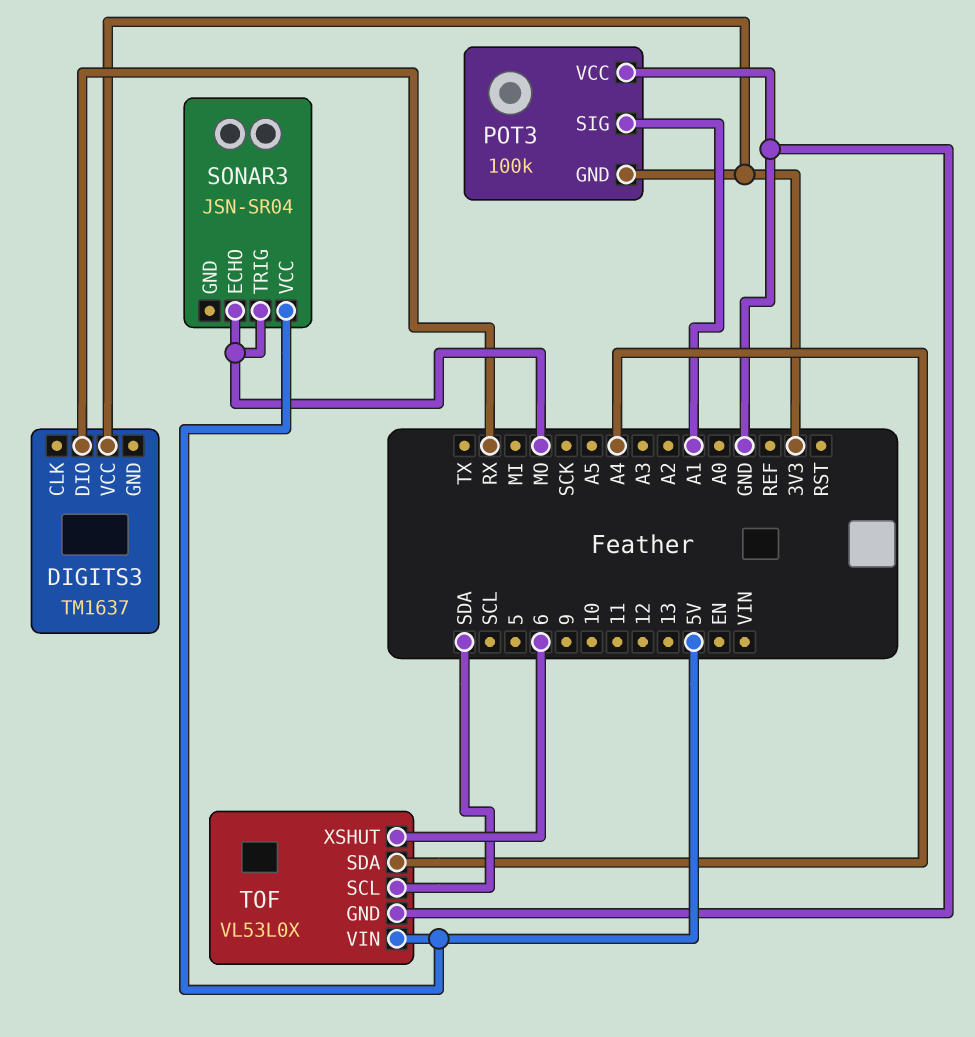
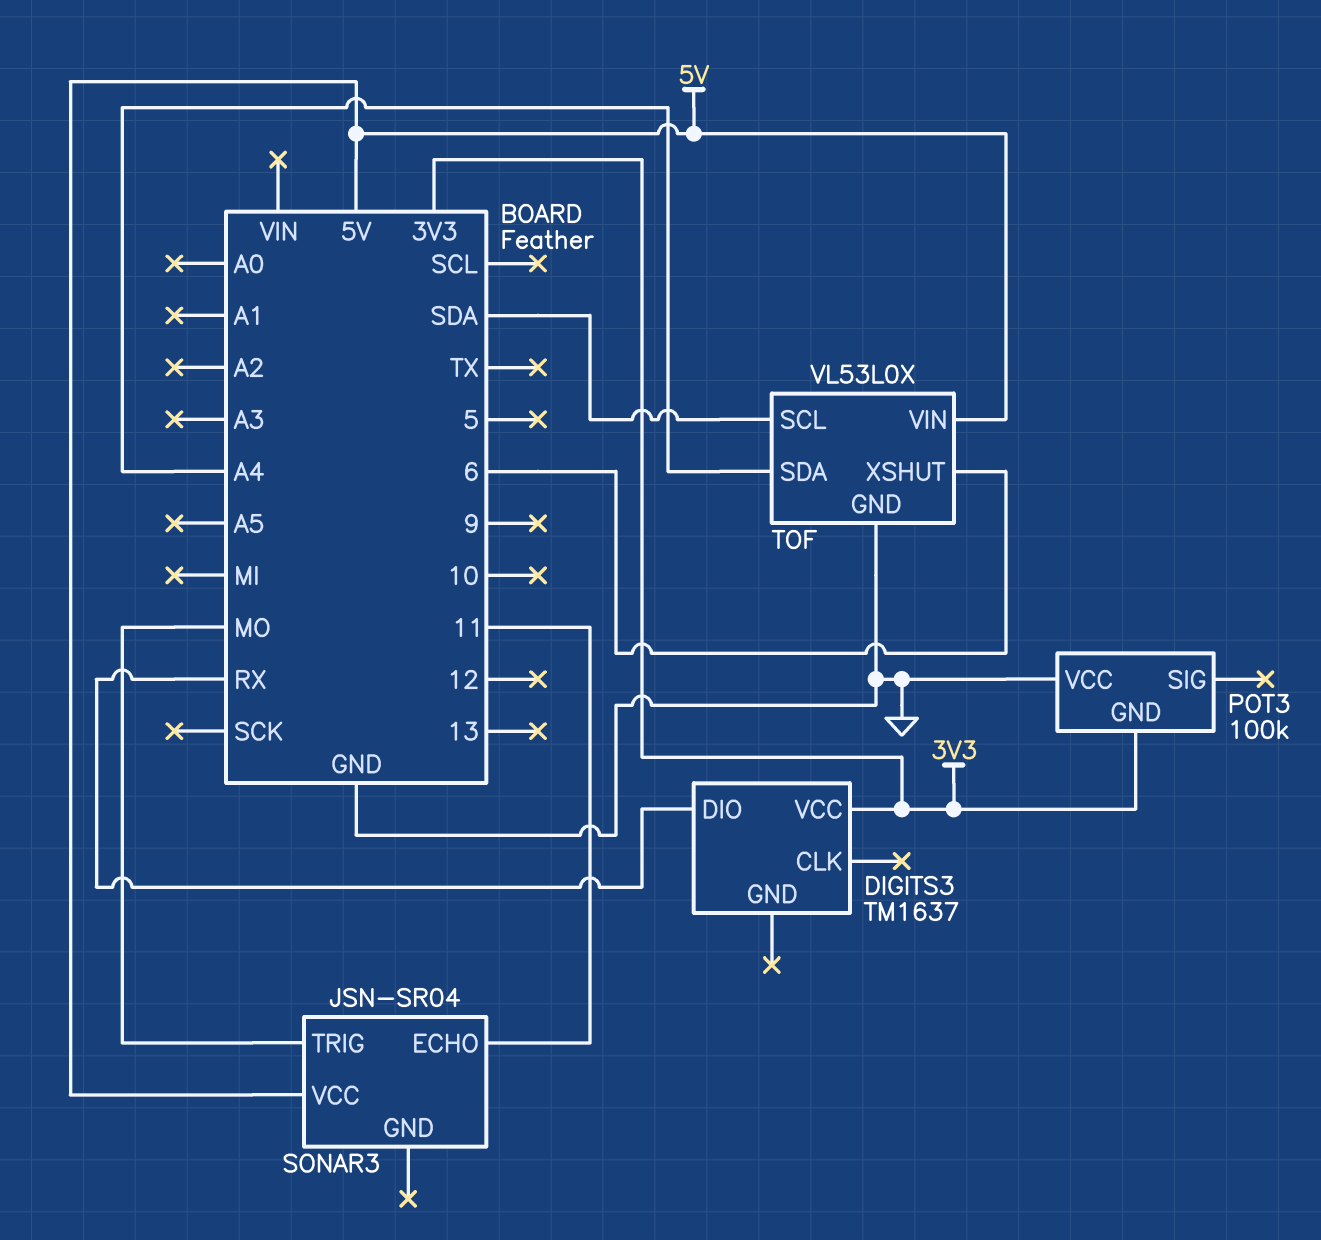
POT3 pin SIG: A1 -> none
SONAR3 pin ECHO: MO -> 11

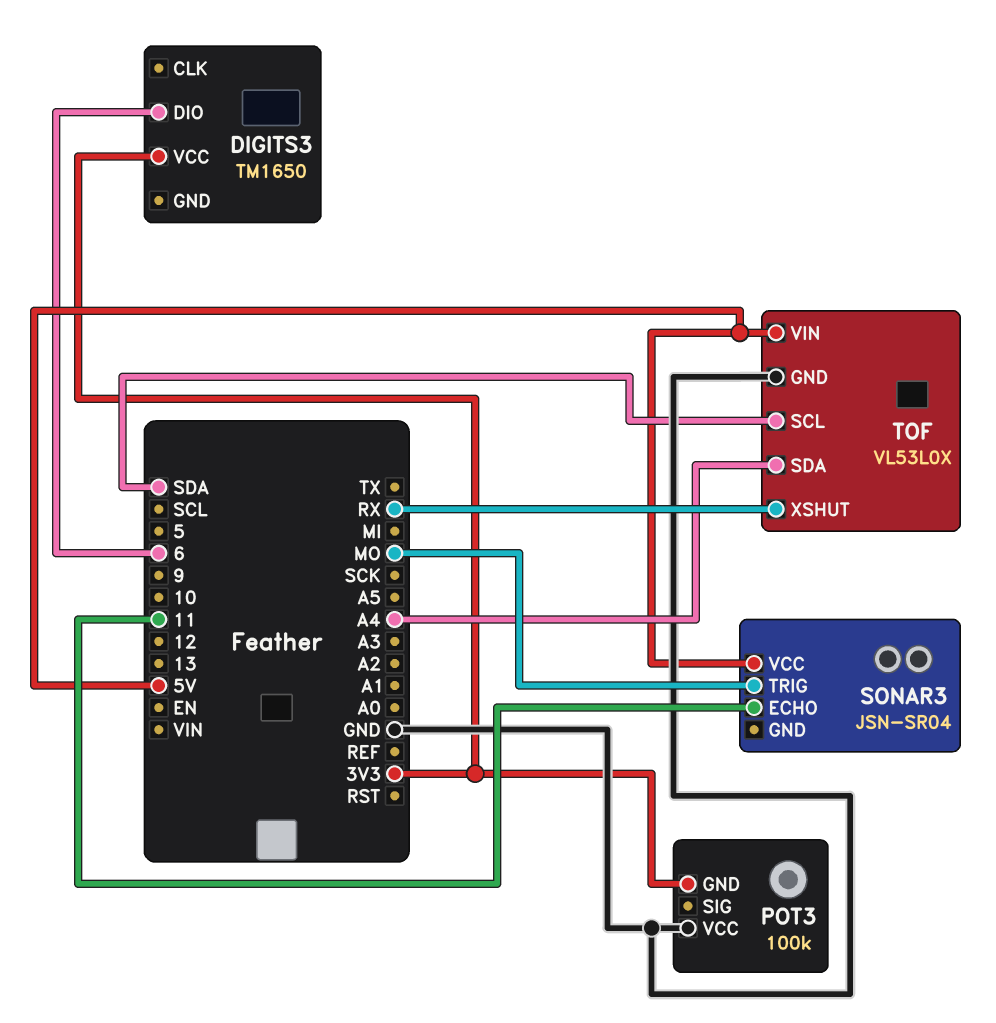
DIGITS3: TM1637 -> TM1650
DIGITS3 pin DIO: RX -> 6
TOF pin XSHUT: 6 -> RX

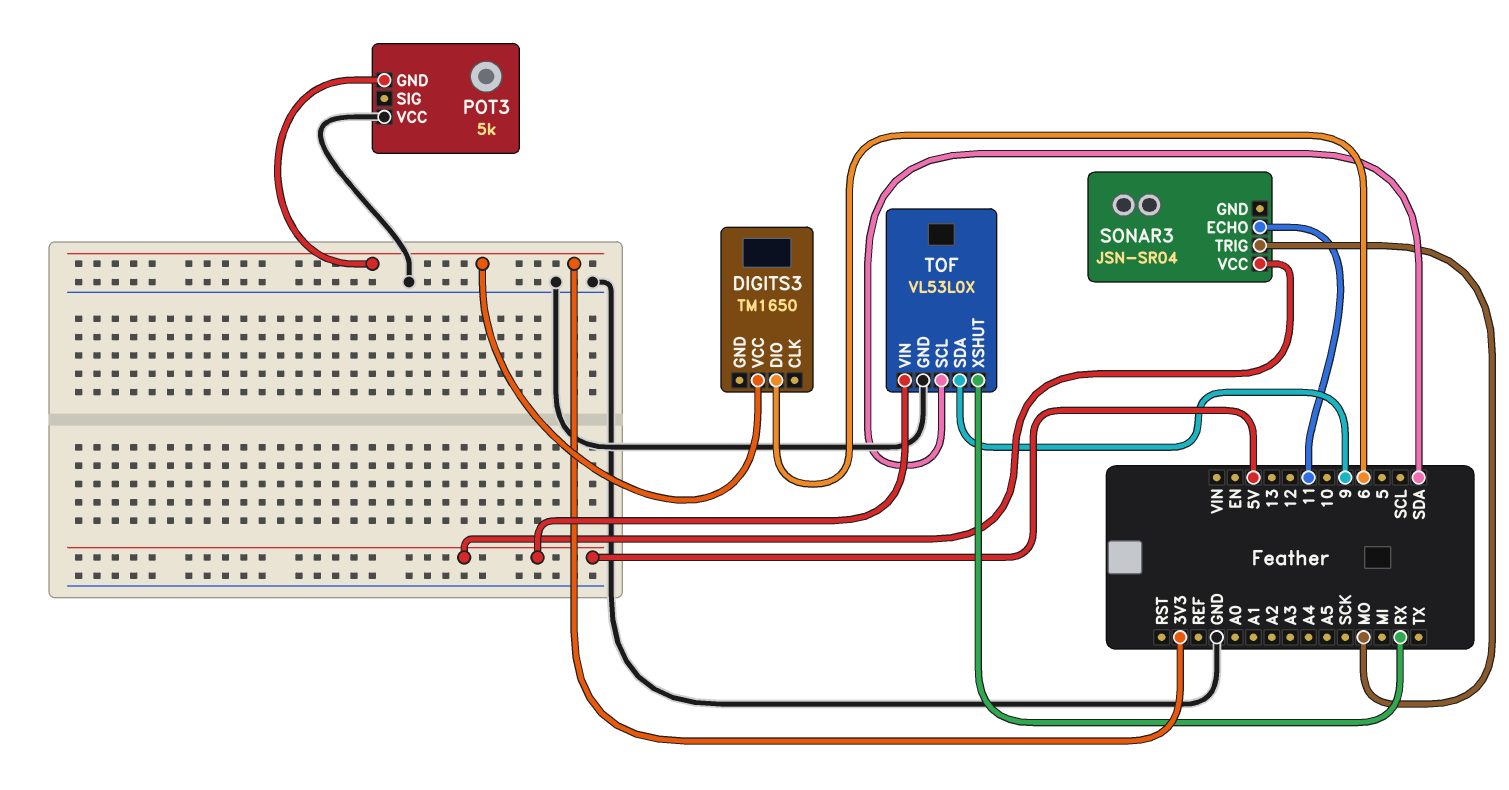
POT3: 100k -> 5k
TOF pin SDA: A4 -> 9

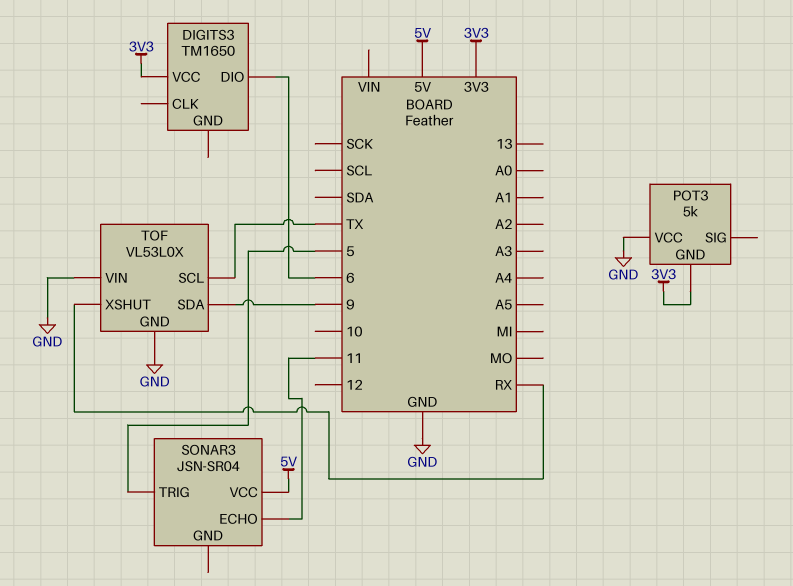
SONAR3 pin TRIG: MO -> 5
TOF pin SCL: SDA -> TX
TOF pin VIN: 5V -> GND

